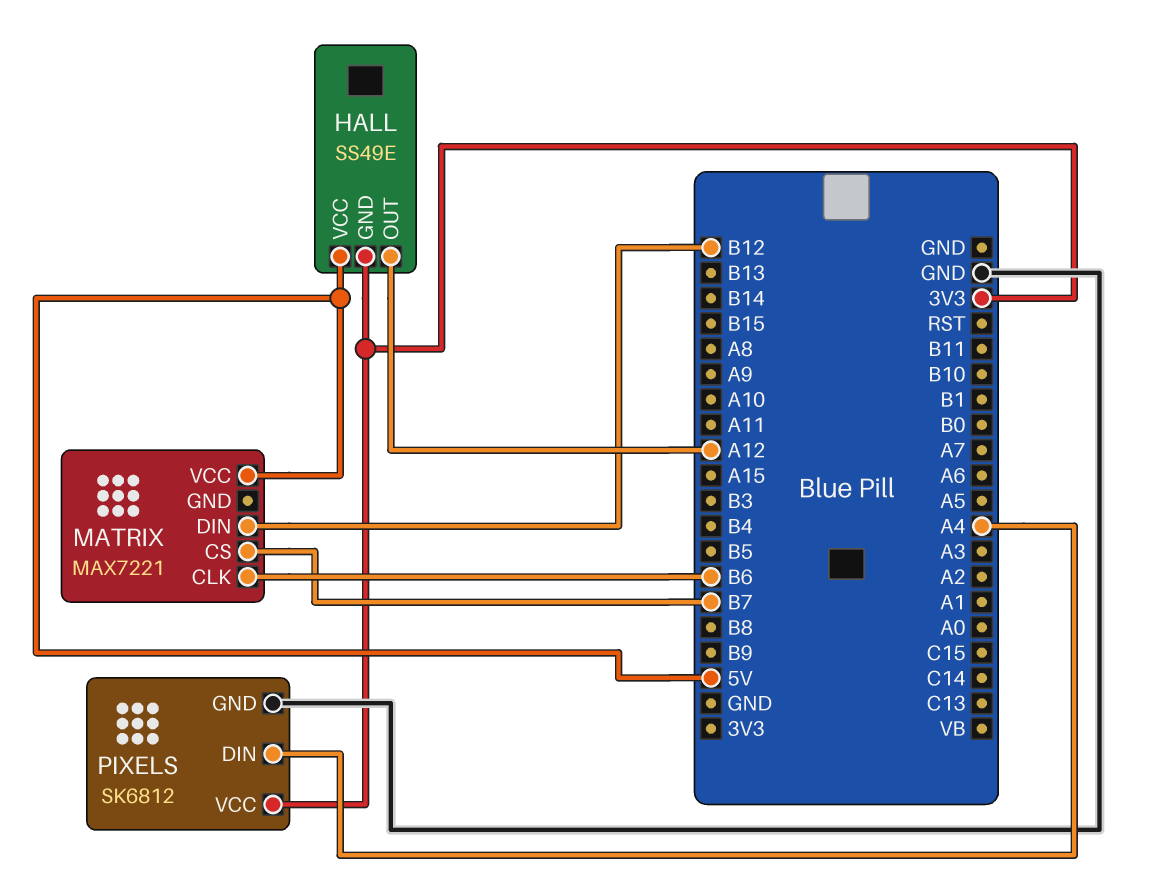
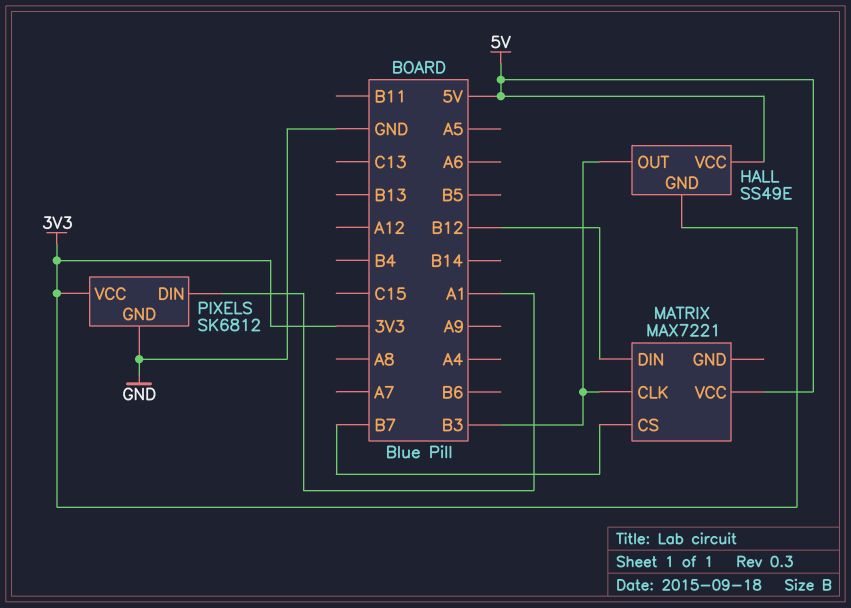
HALL pin OUT: A12 -> B3
MATRIX pin CLK: B6 -> B3
PIXELS pin DIN: A4 -> A1

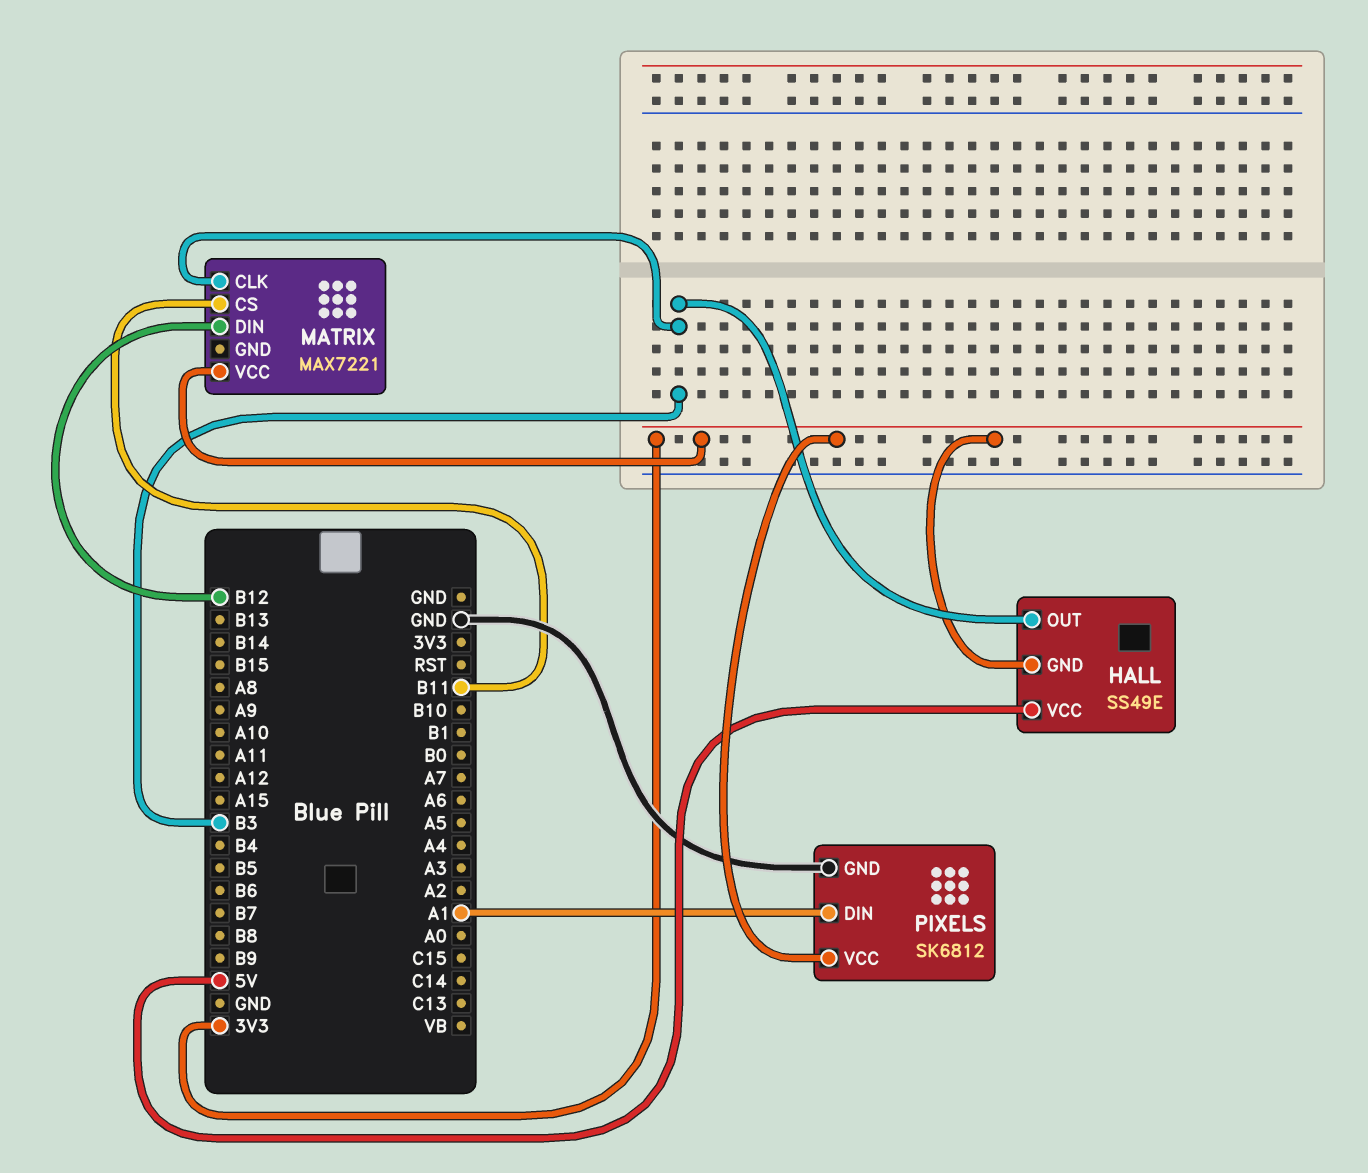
MATRIX pin CS: B7 -> B11
MATRIX pin VCC: 5V -> 3V3

